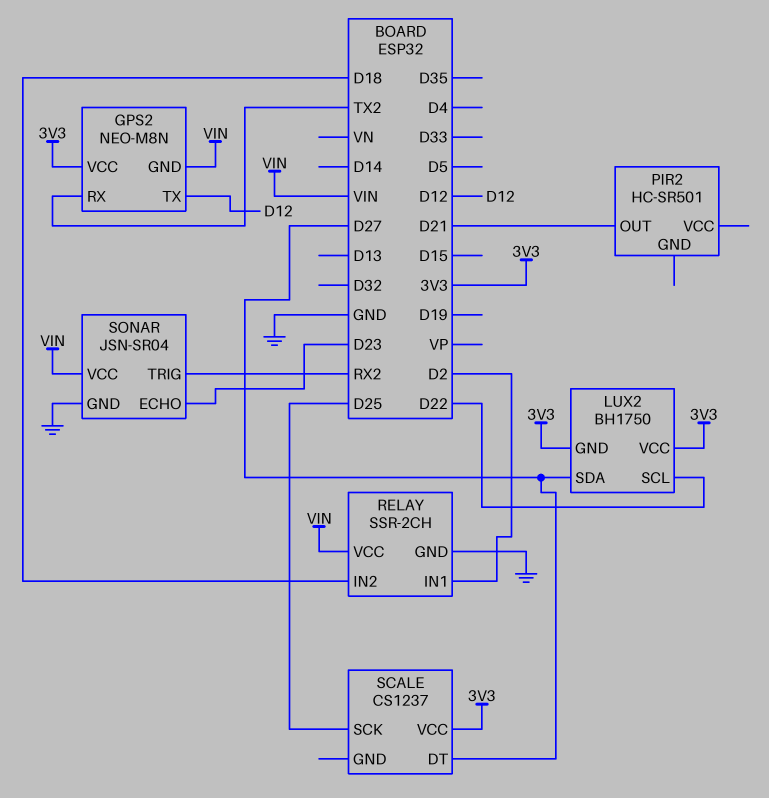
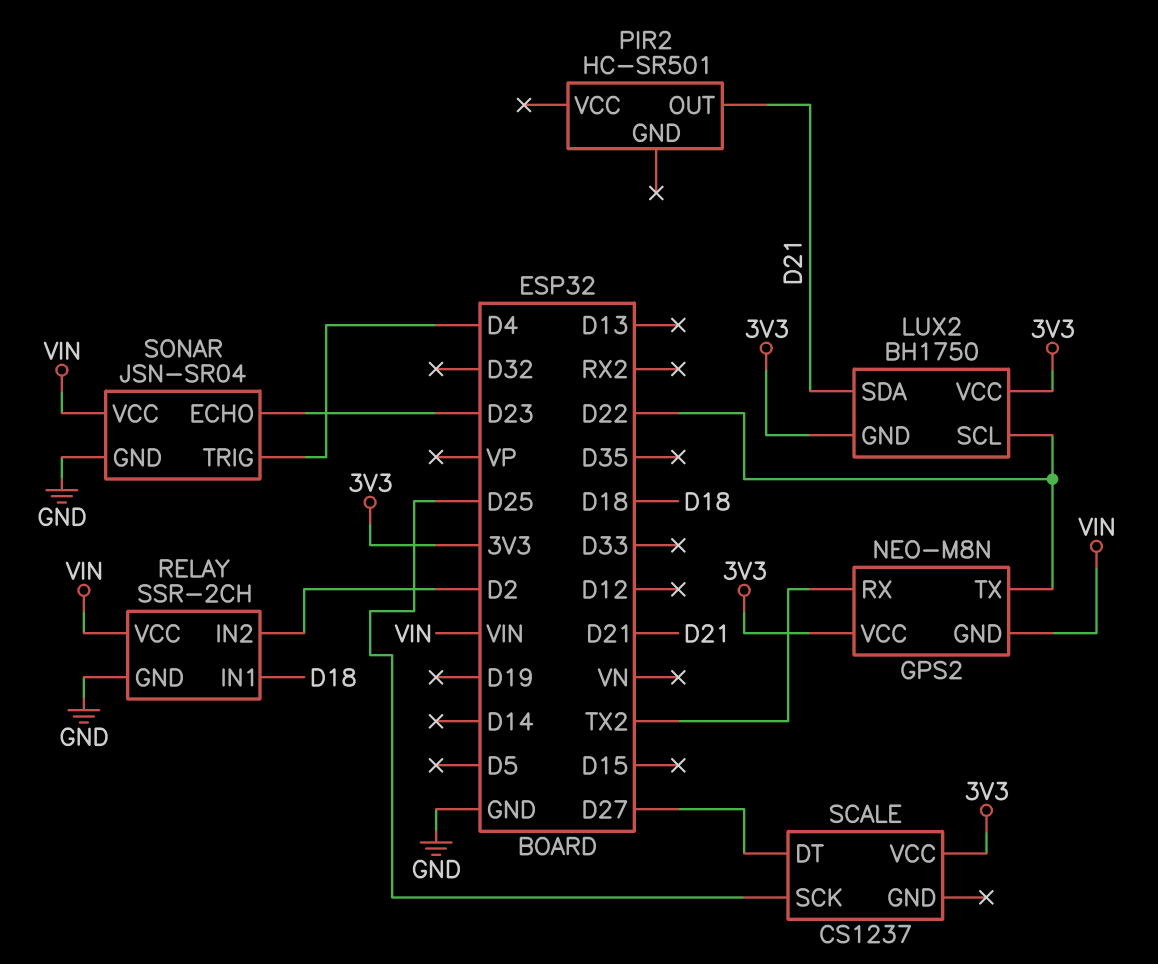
GPS2 pin TX: D12 -> D22
LUX2 pin SDA: D27 -> D21
RELAY pin IN1: D2 -> D18
RELAY pin IN2: D18 -> D2
SONAR pin TRIG: RX2 -> D4

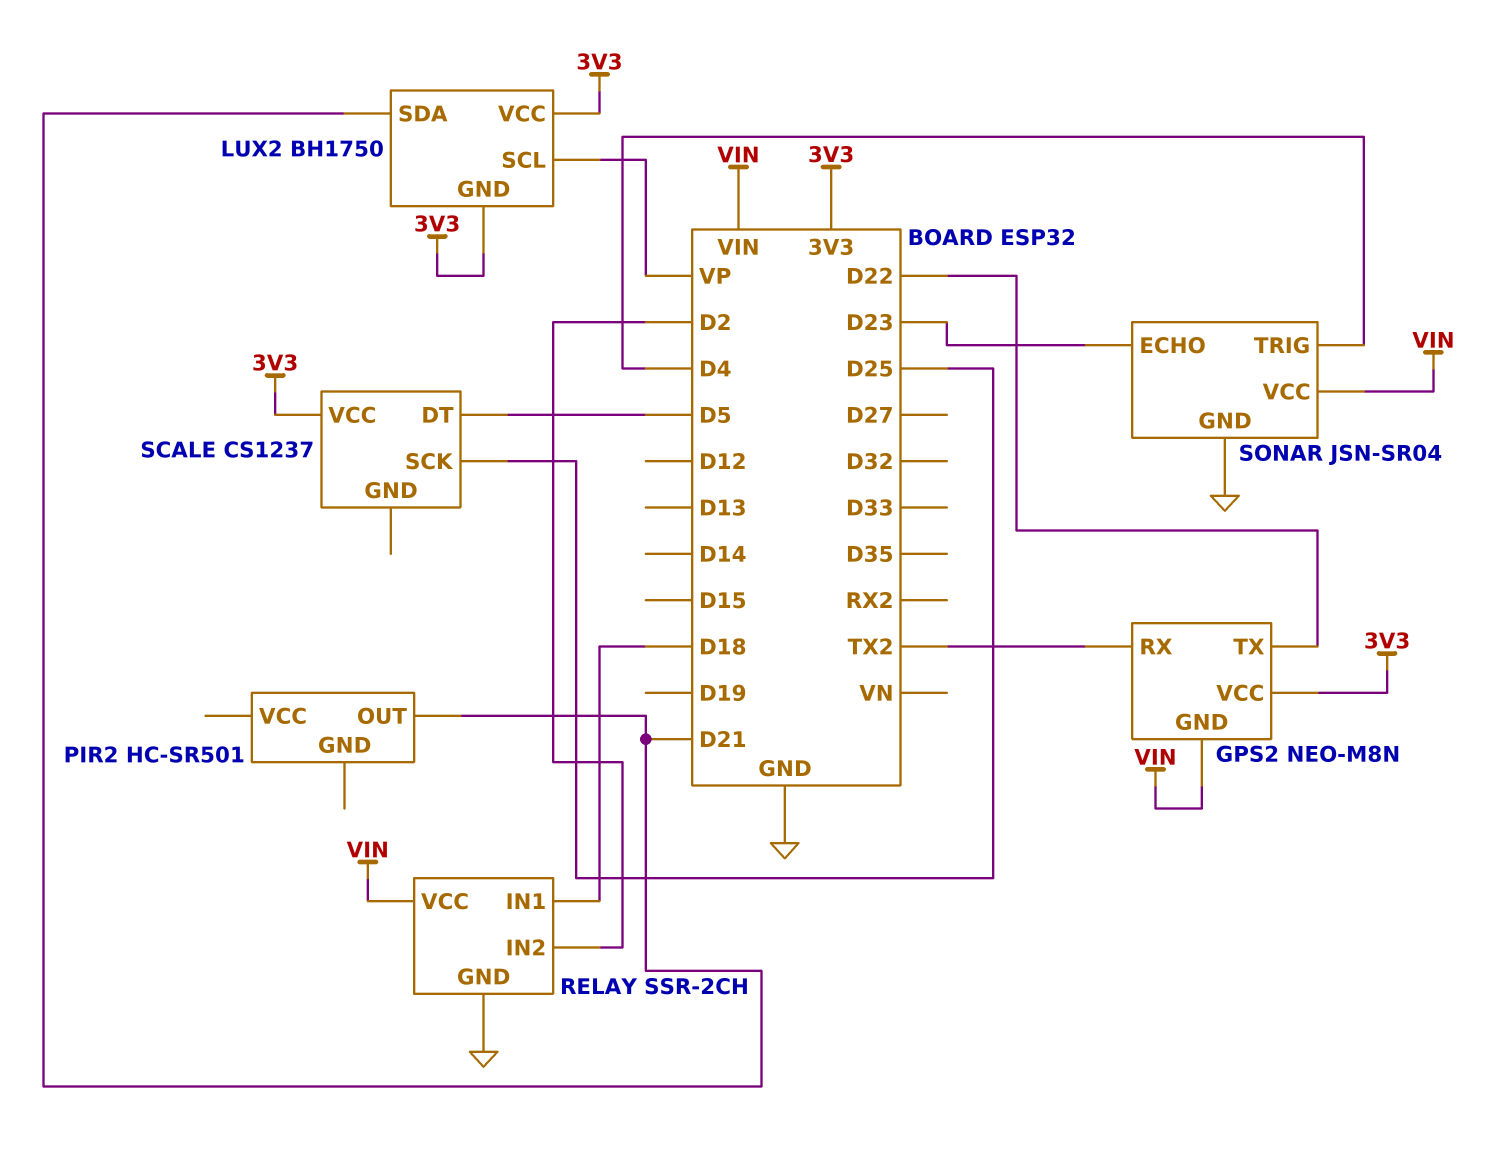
LUX2 pin SCL: D22 -> VP
SCALE pin DT: D27 -> D5

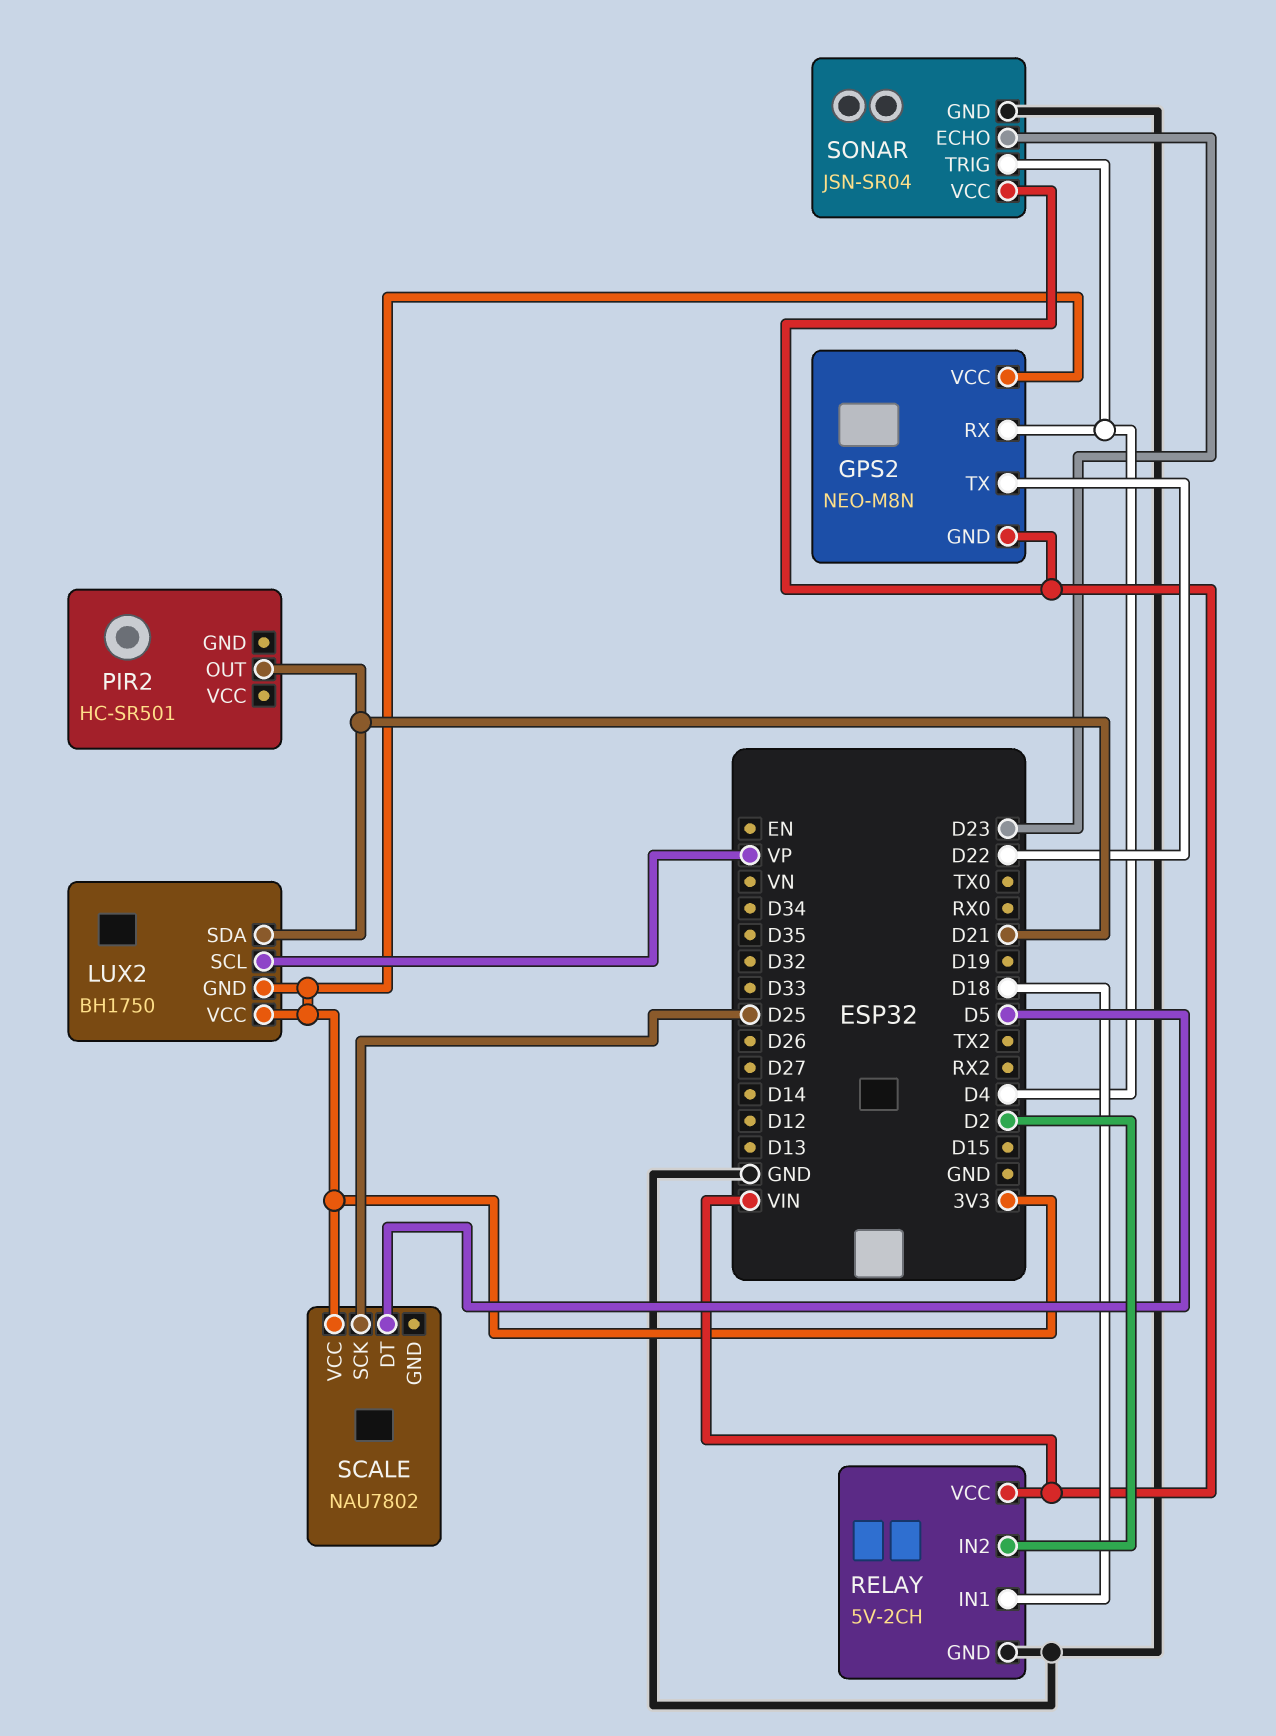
GPS2 pin RX: TX2 -> D4
RELAY: SSR-2CH -> 5V-2CH
SCALE: CS1237 -> NAU7802

